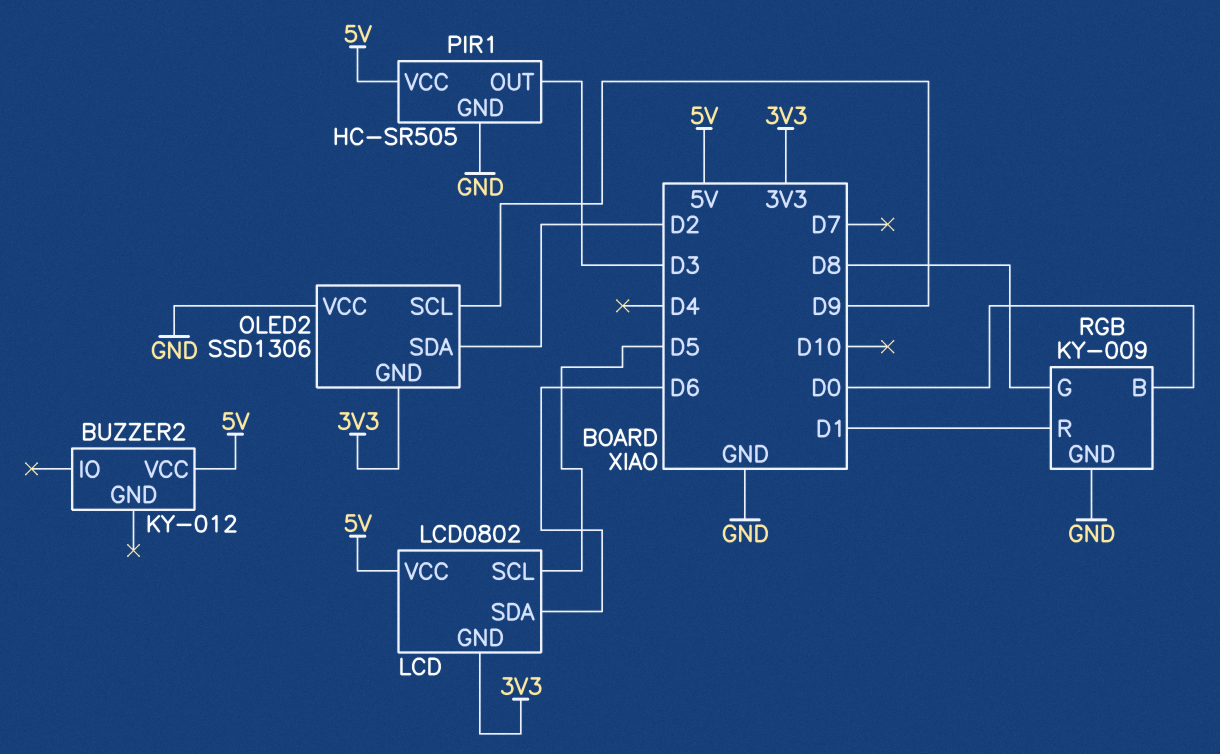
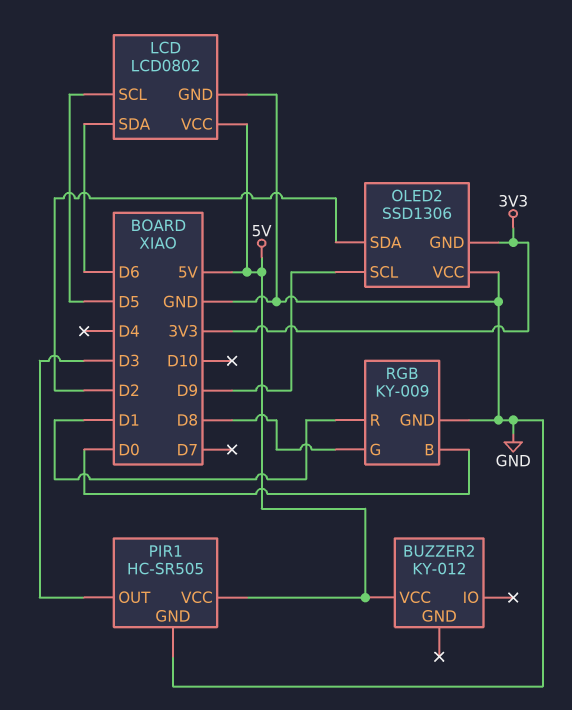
LCD pin GND: 3V3 -> GND

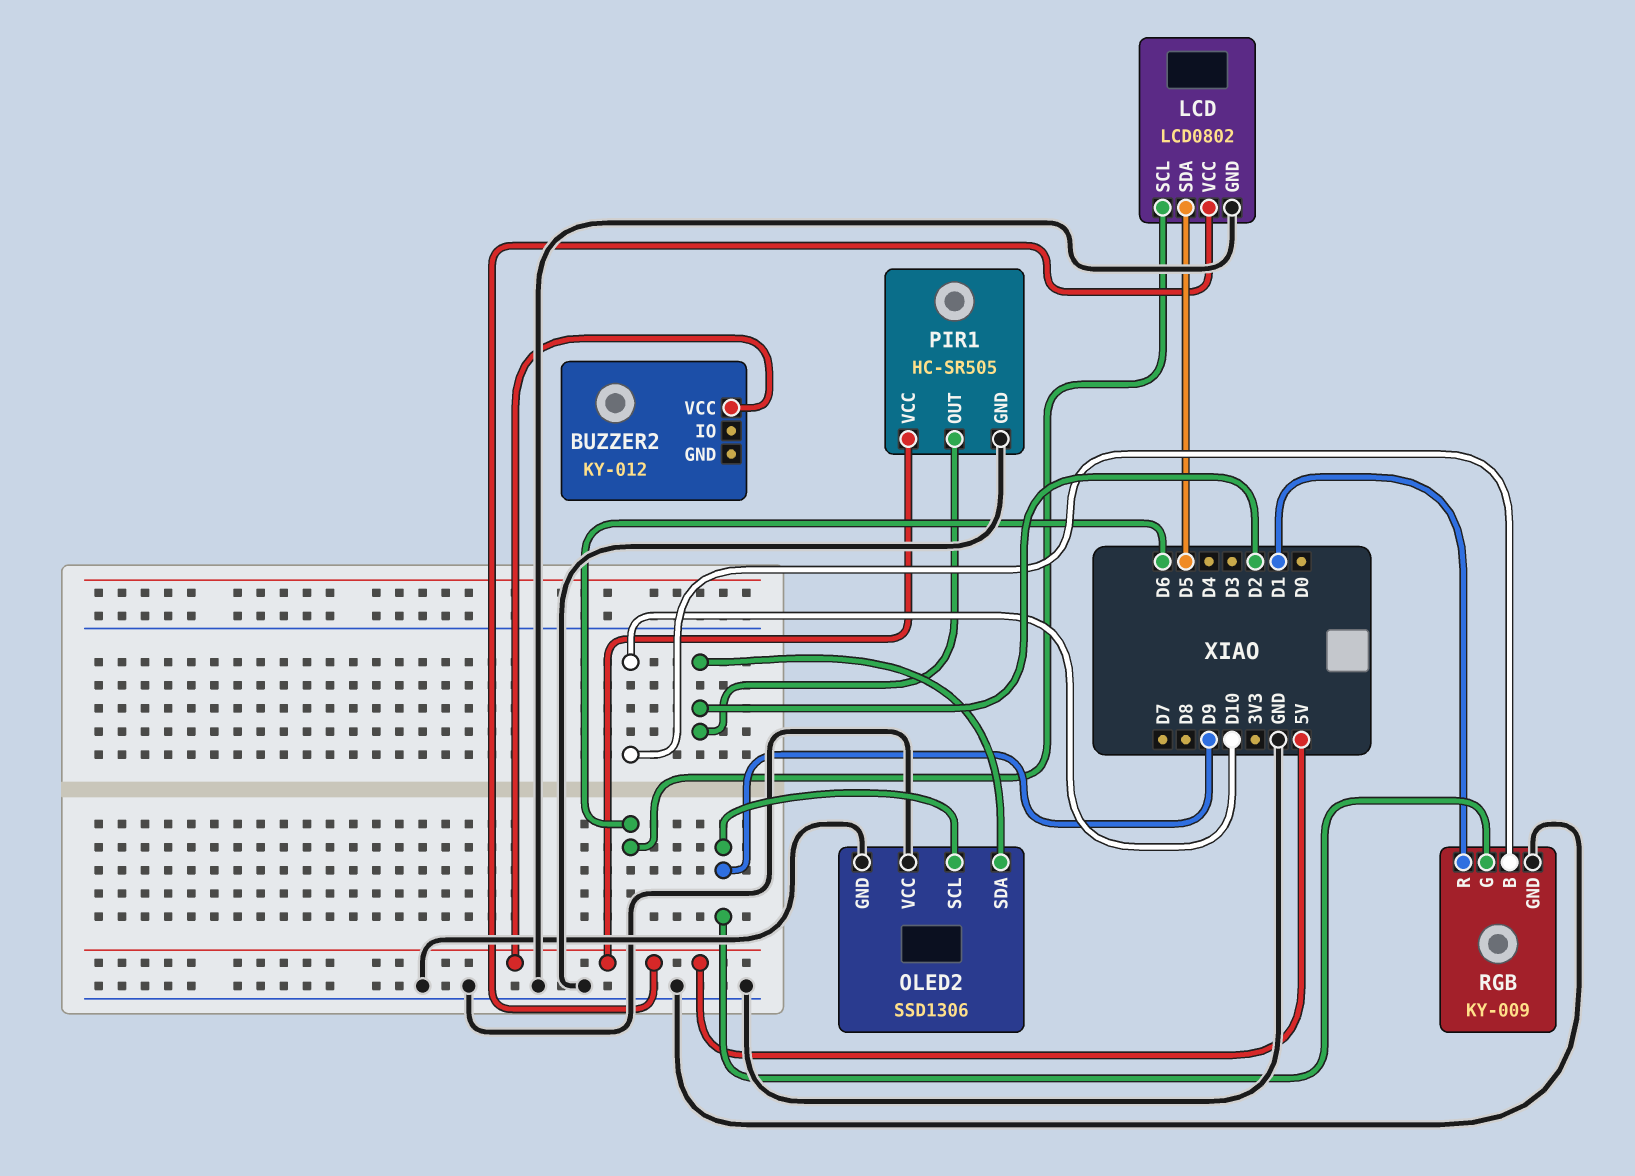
LCD pin SCL: D5 -> D6
LCD pin SDA: D6 -> D5
OLED2 pin GND: 3V3 -> GND
PIR1 pin OUT: D3 -> D2
RGB pin B: D0 -> D10
RGB pin G: D8 -> D9

